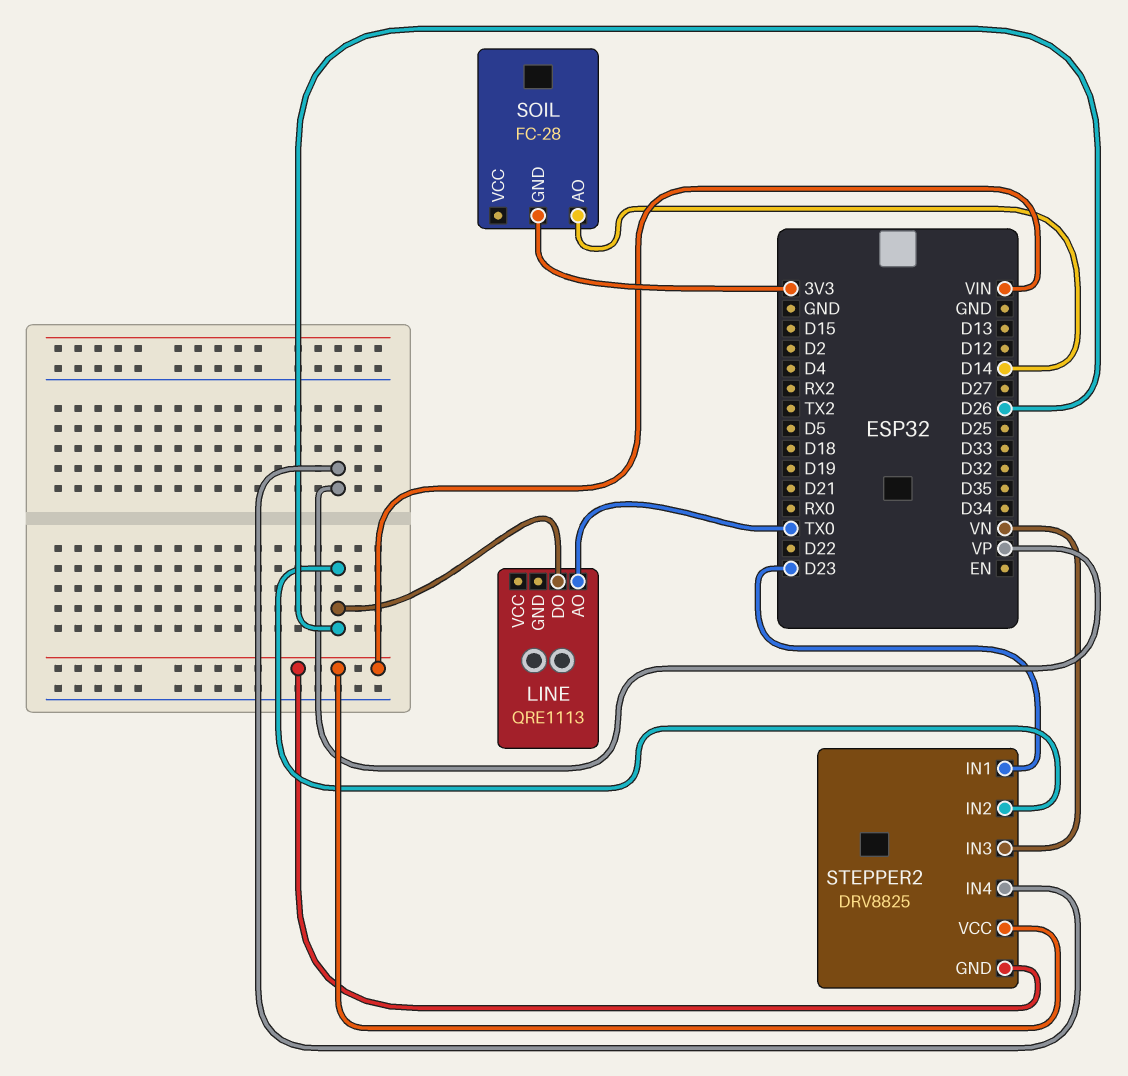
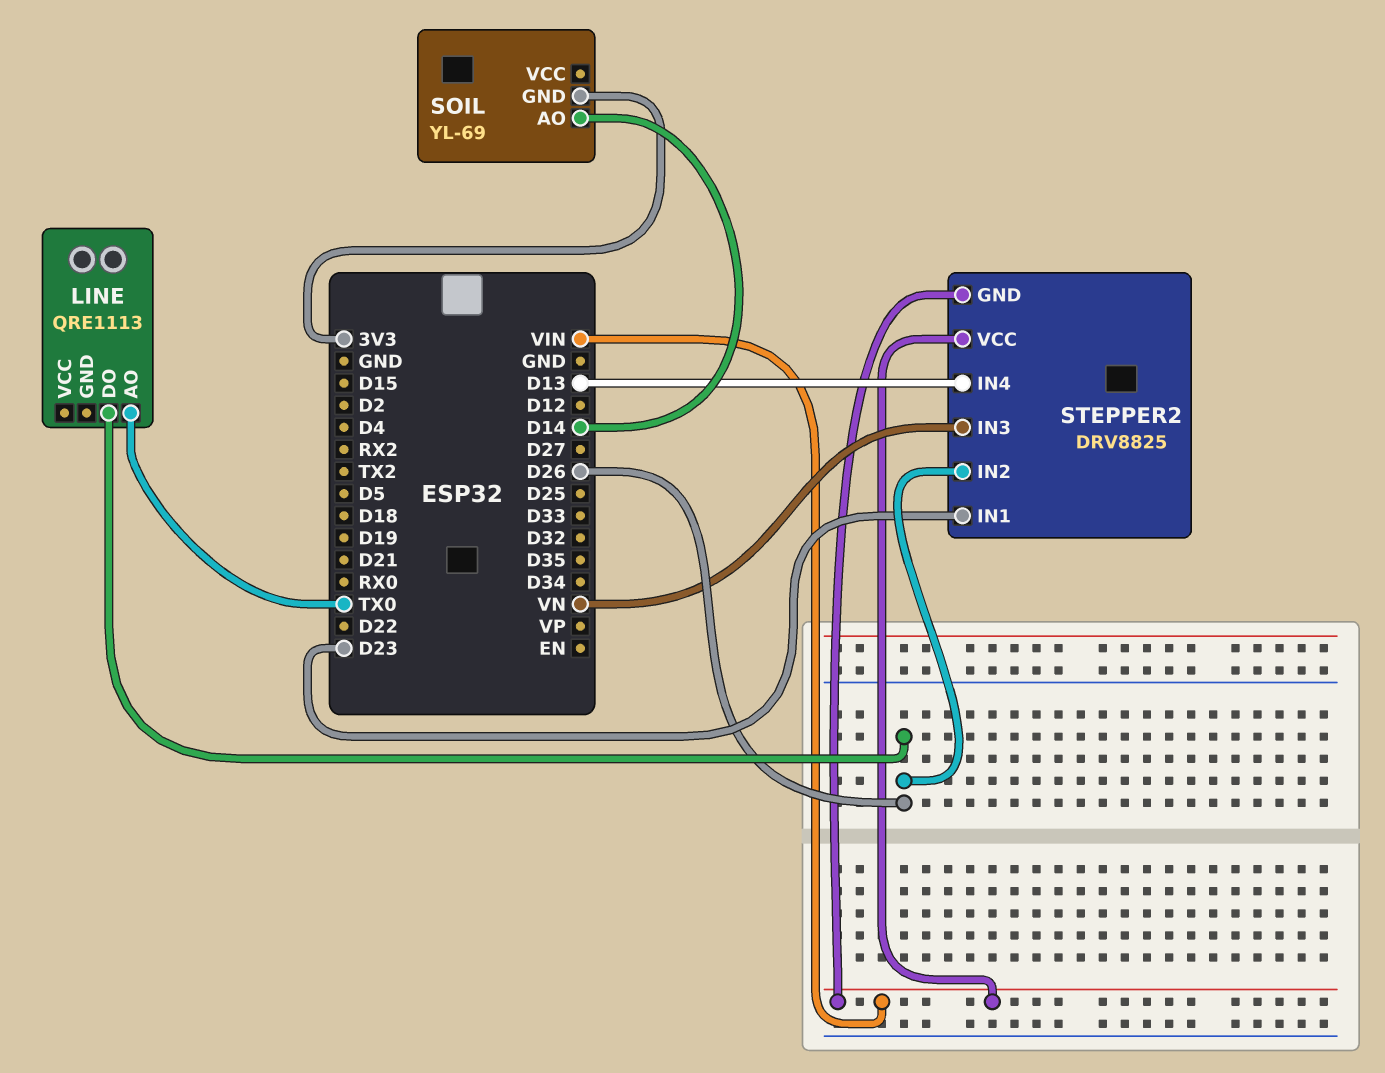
SOIL: FC-28 -> YL-69
STEPPER2 pin IN4: VP -> D13

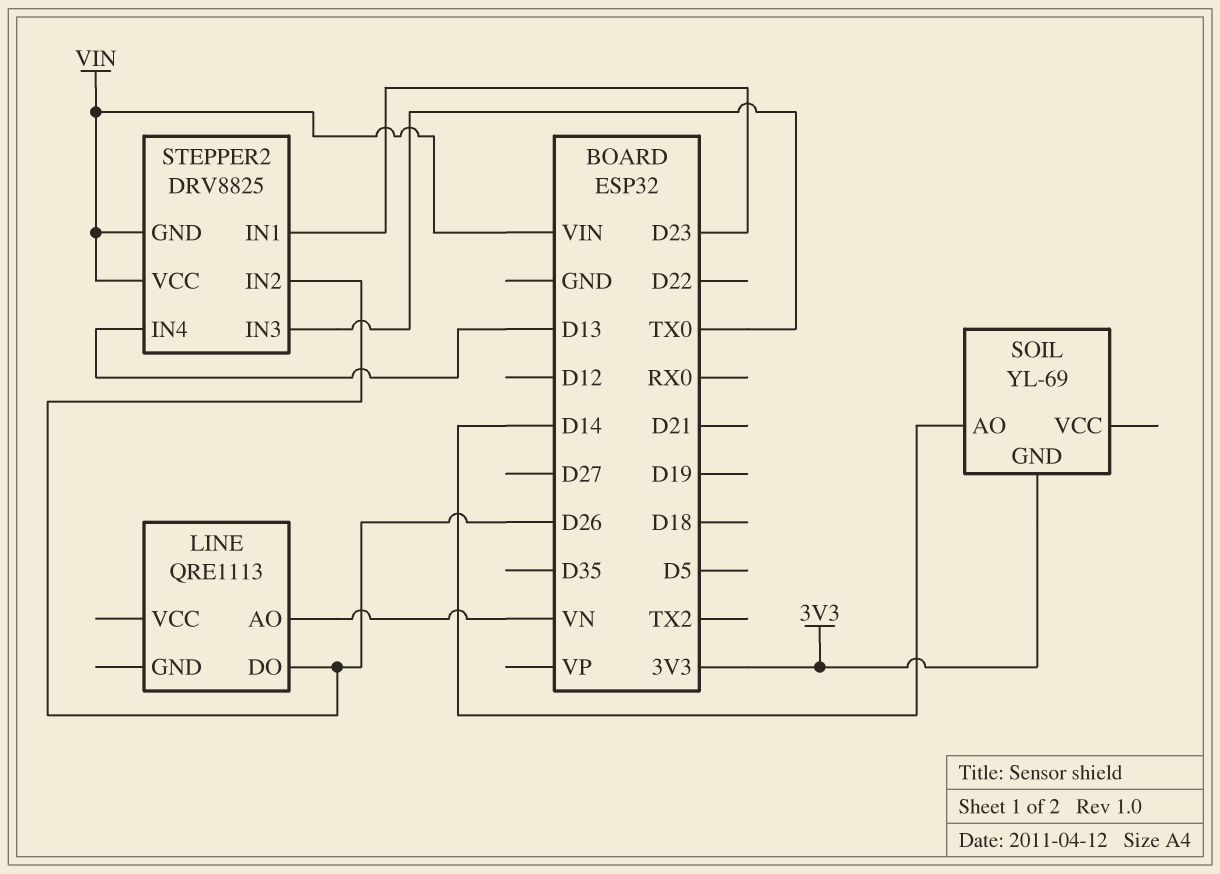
LINE pin AO: TX0 -> VN
STEPPER2 pin IN3: VN -> TX0

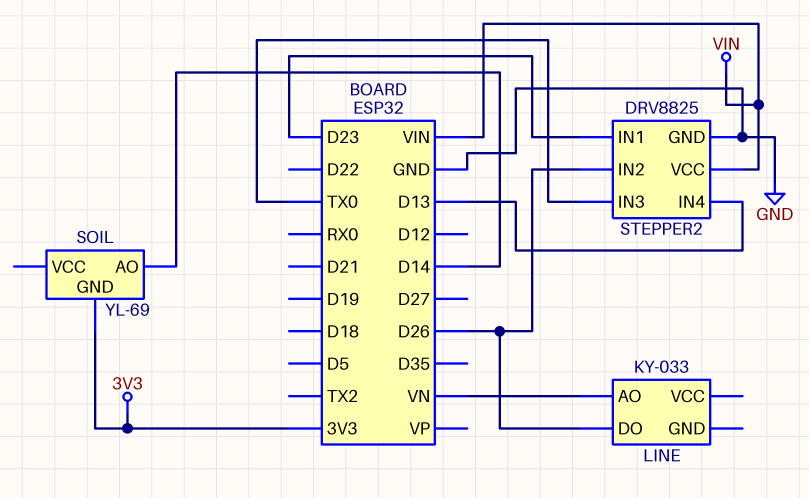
LINE: QRE1113 -> KY-033
STEPPER2 pin GND: VIN -> GND

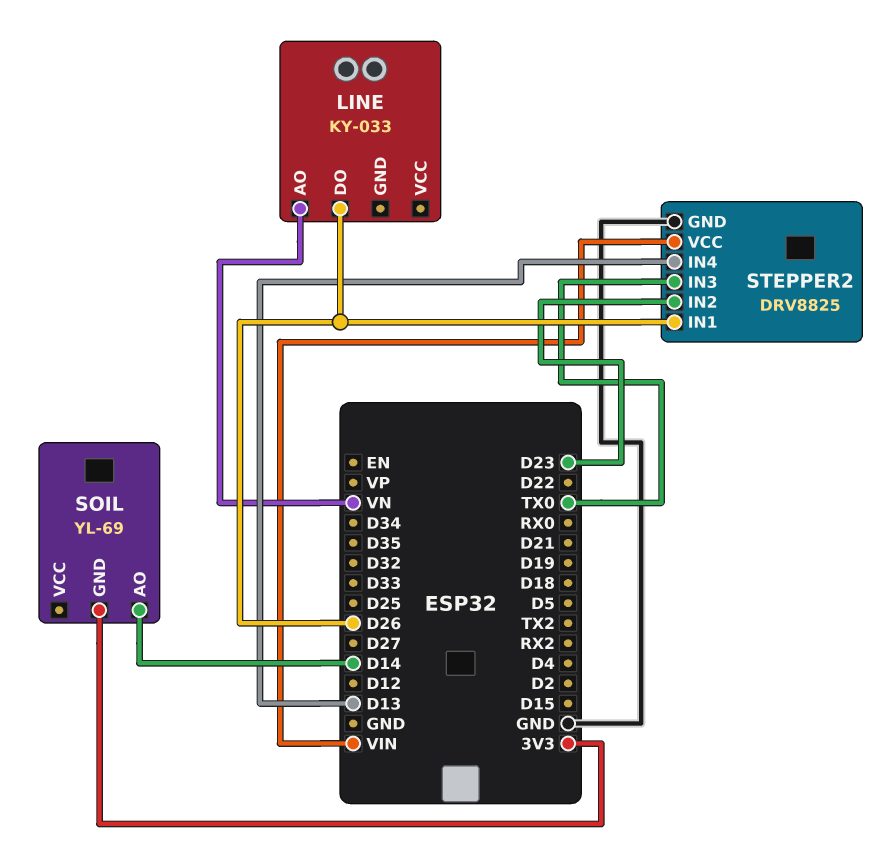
STEPPER2 pin IN1: D23 -> D26
STEPPER2 pin IN2: D26 -> D23

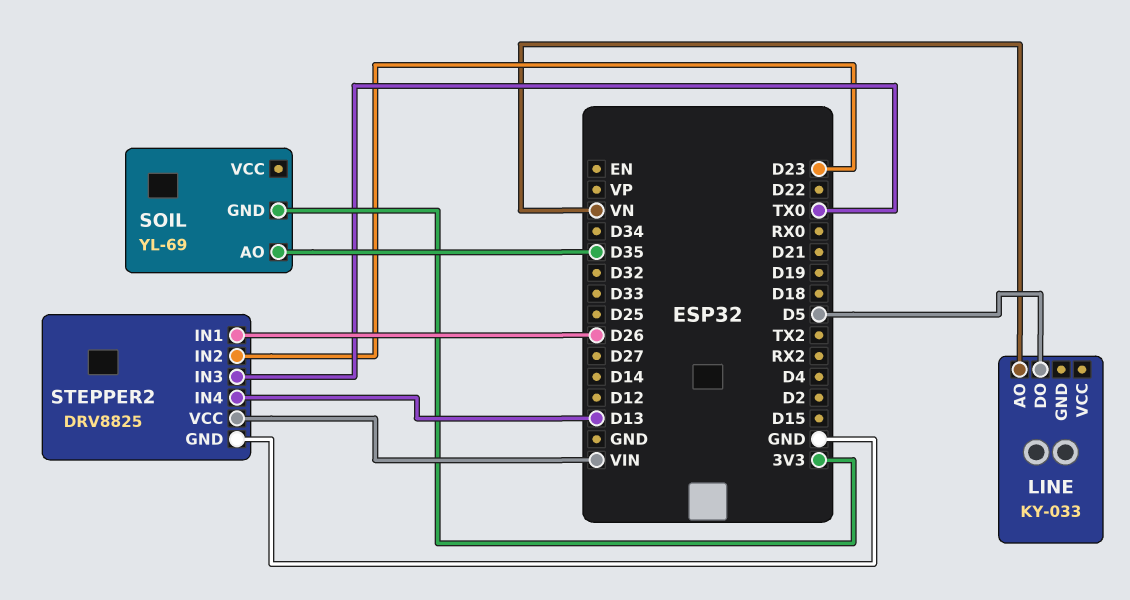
LINE pin DO: D26 -> D5
SOIL pin AO: D14 -> D35

